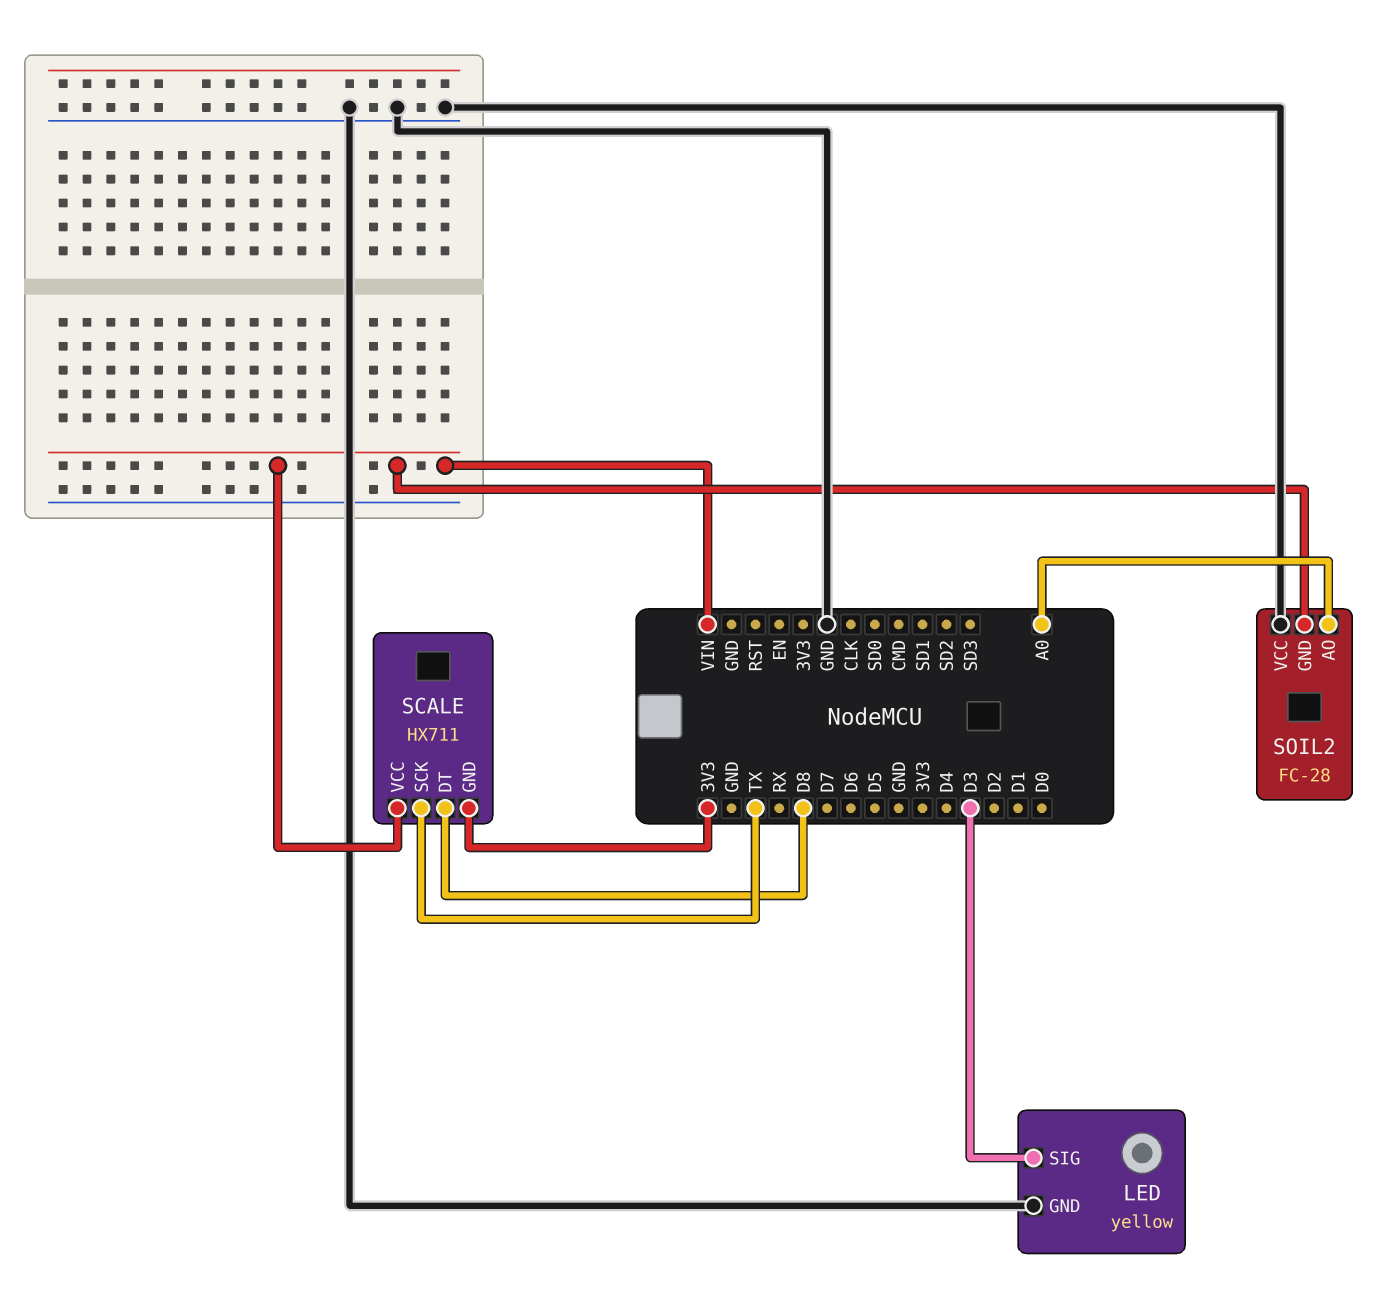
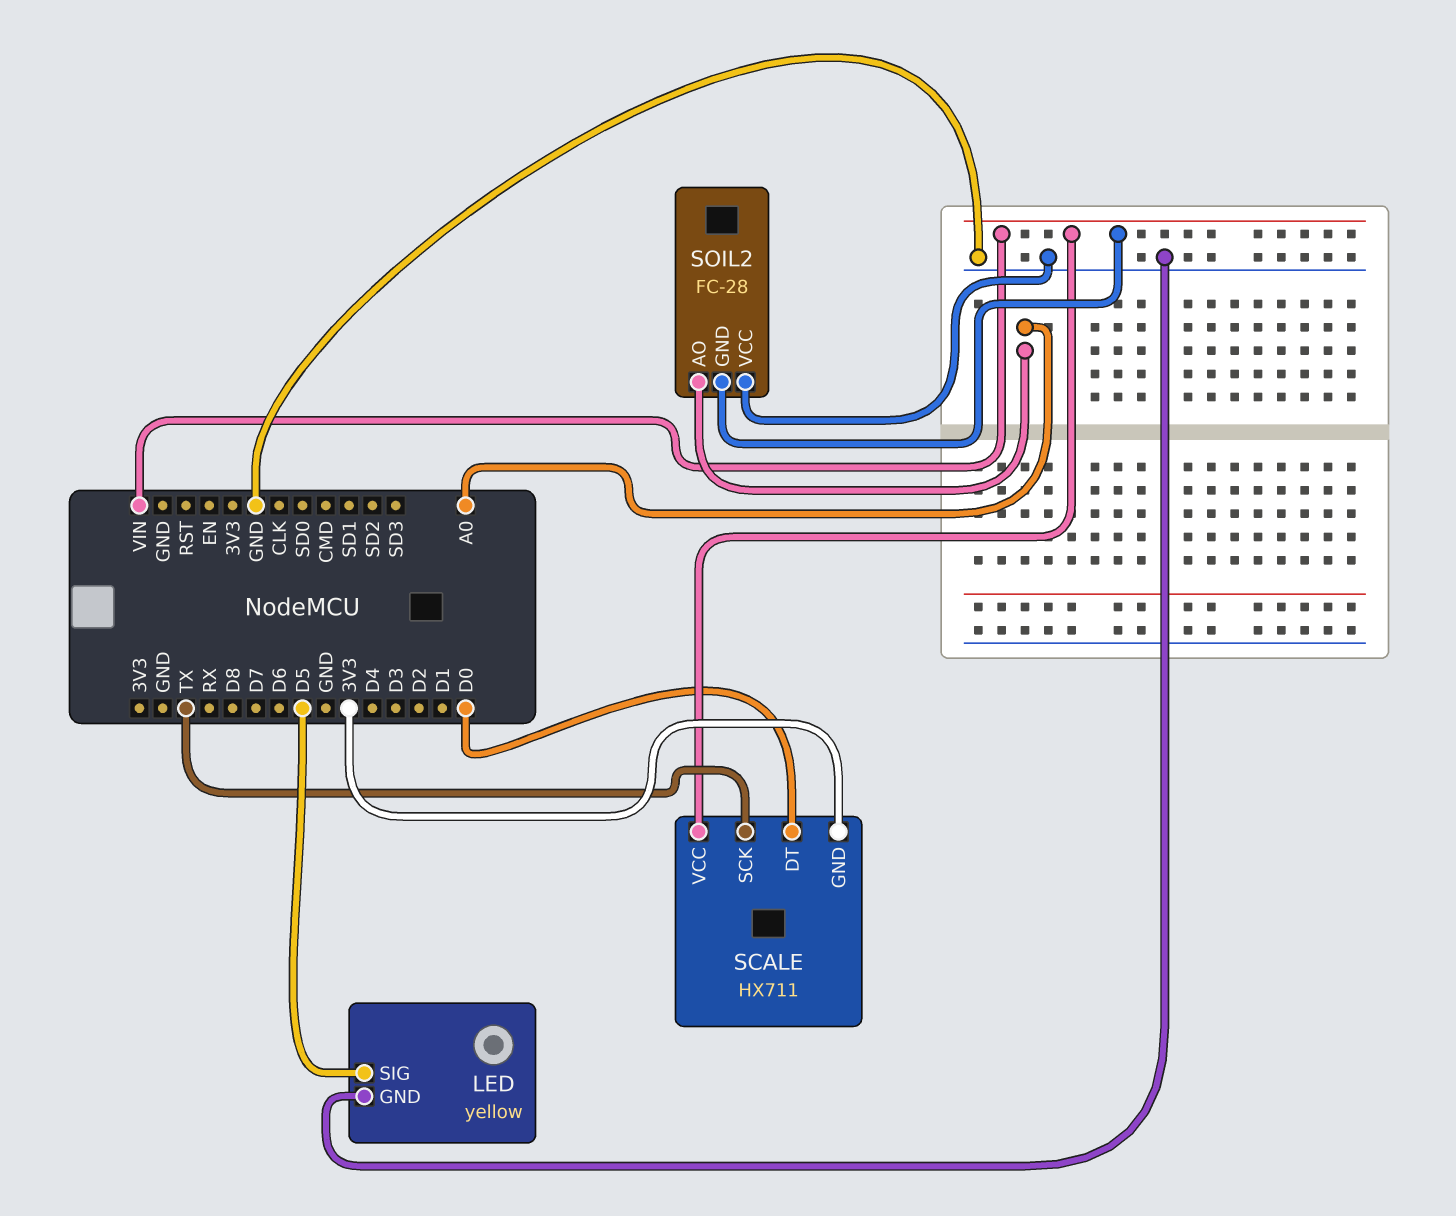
LED pin SIG: D3 -> D5
SCALE pin DT: D8 -> D0

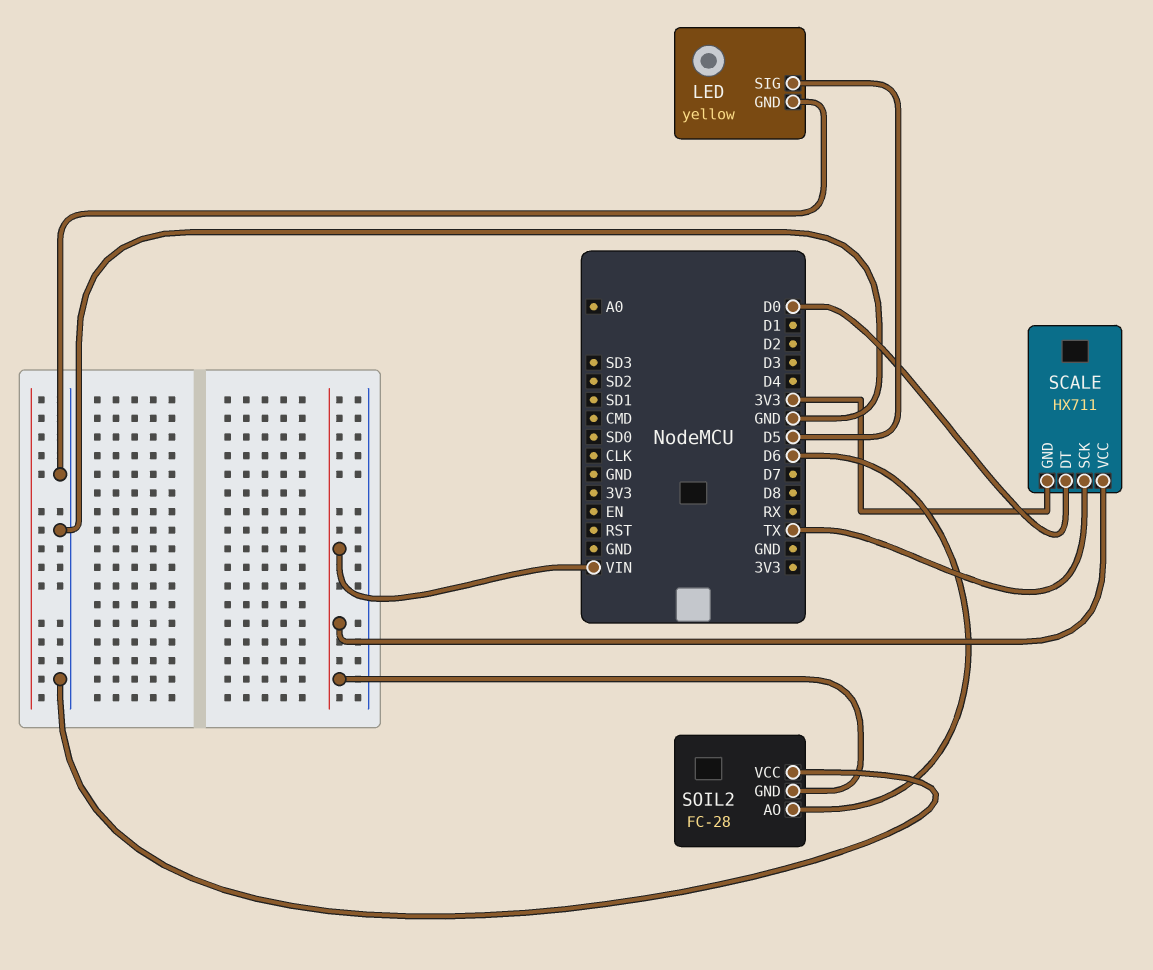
SOIL2 pin AO: A0 -> D6

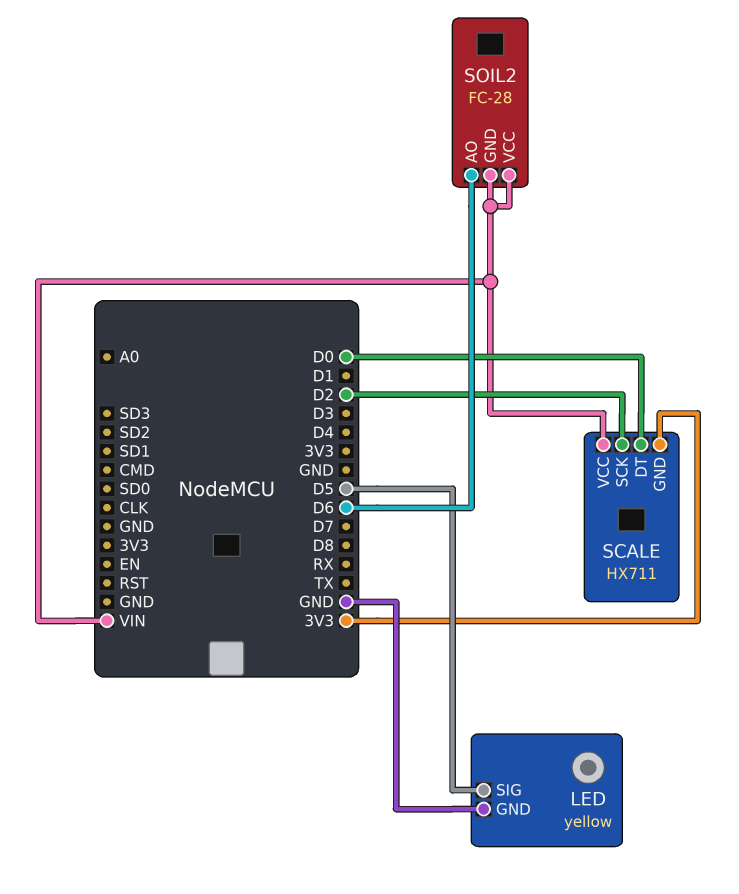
SCALE pin SCK: TX -> D2
SOIL2 pin VCC: GND -> VIN

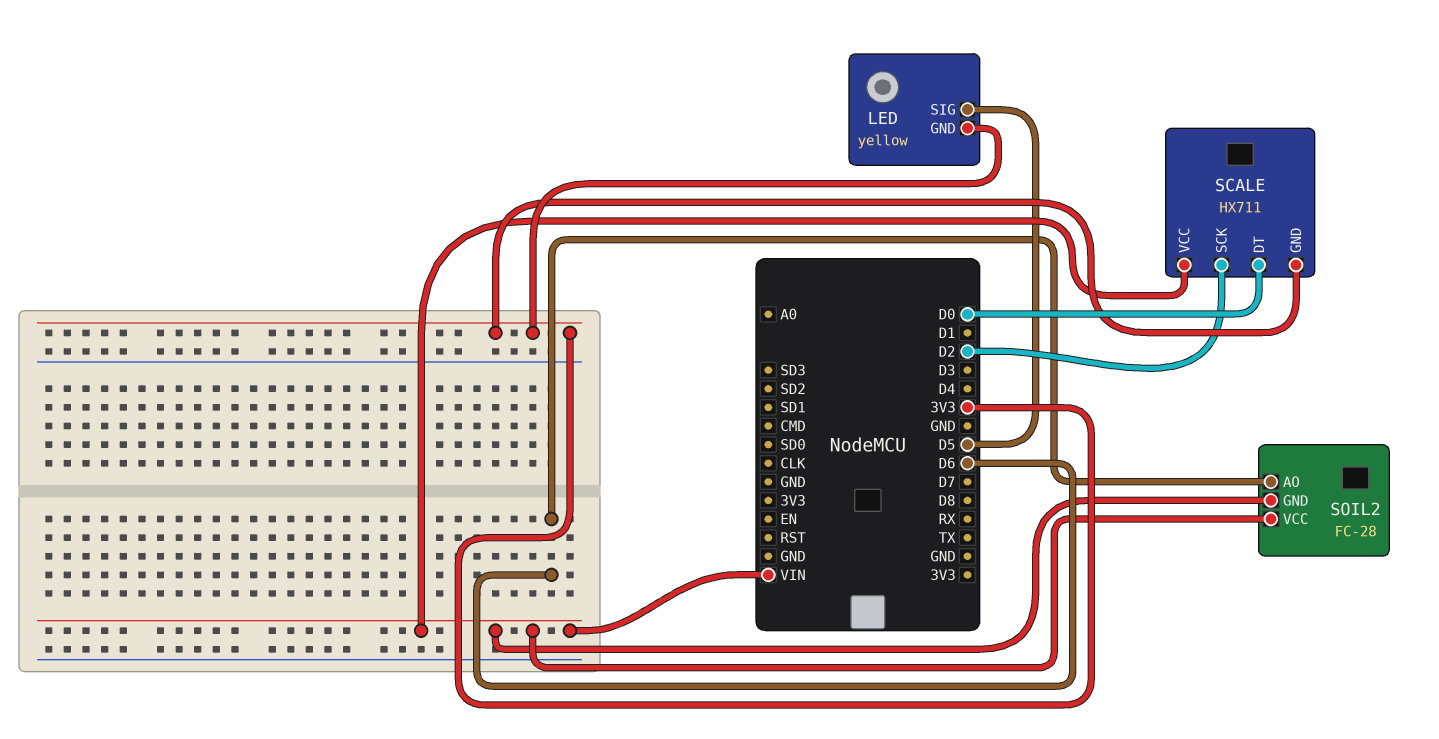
LED pin GND: GND -> 3V3

